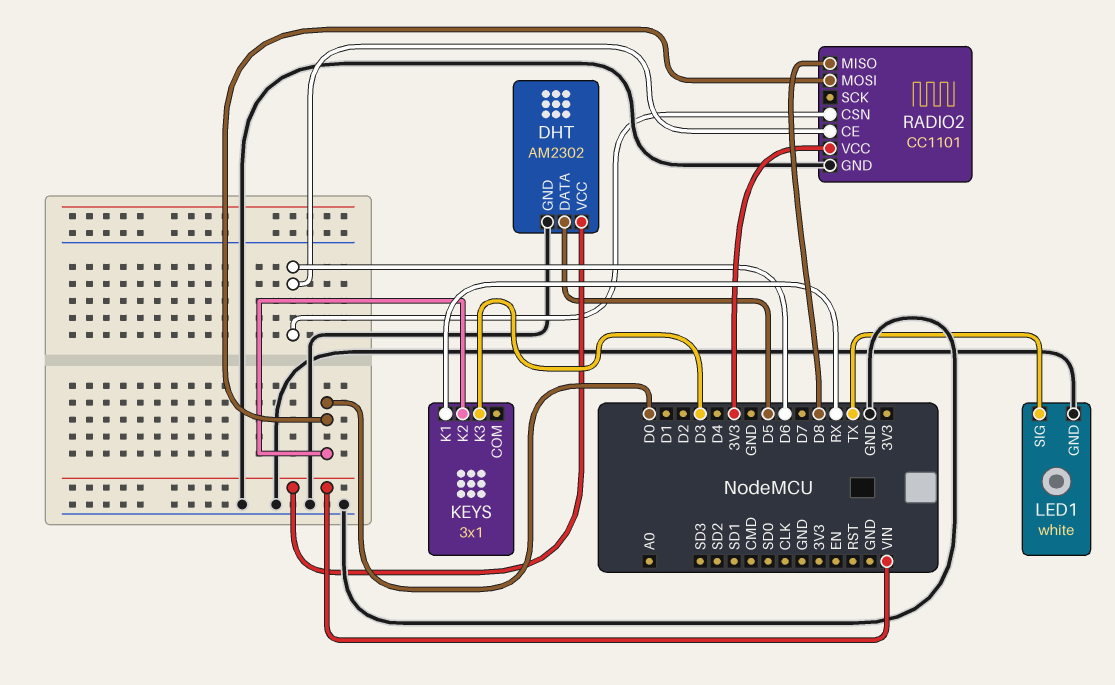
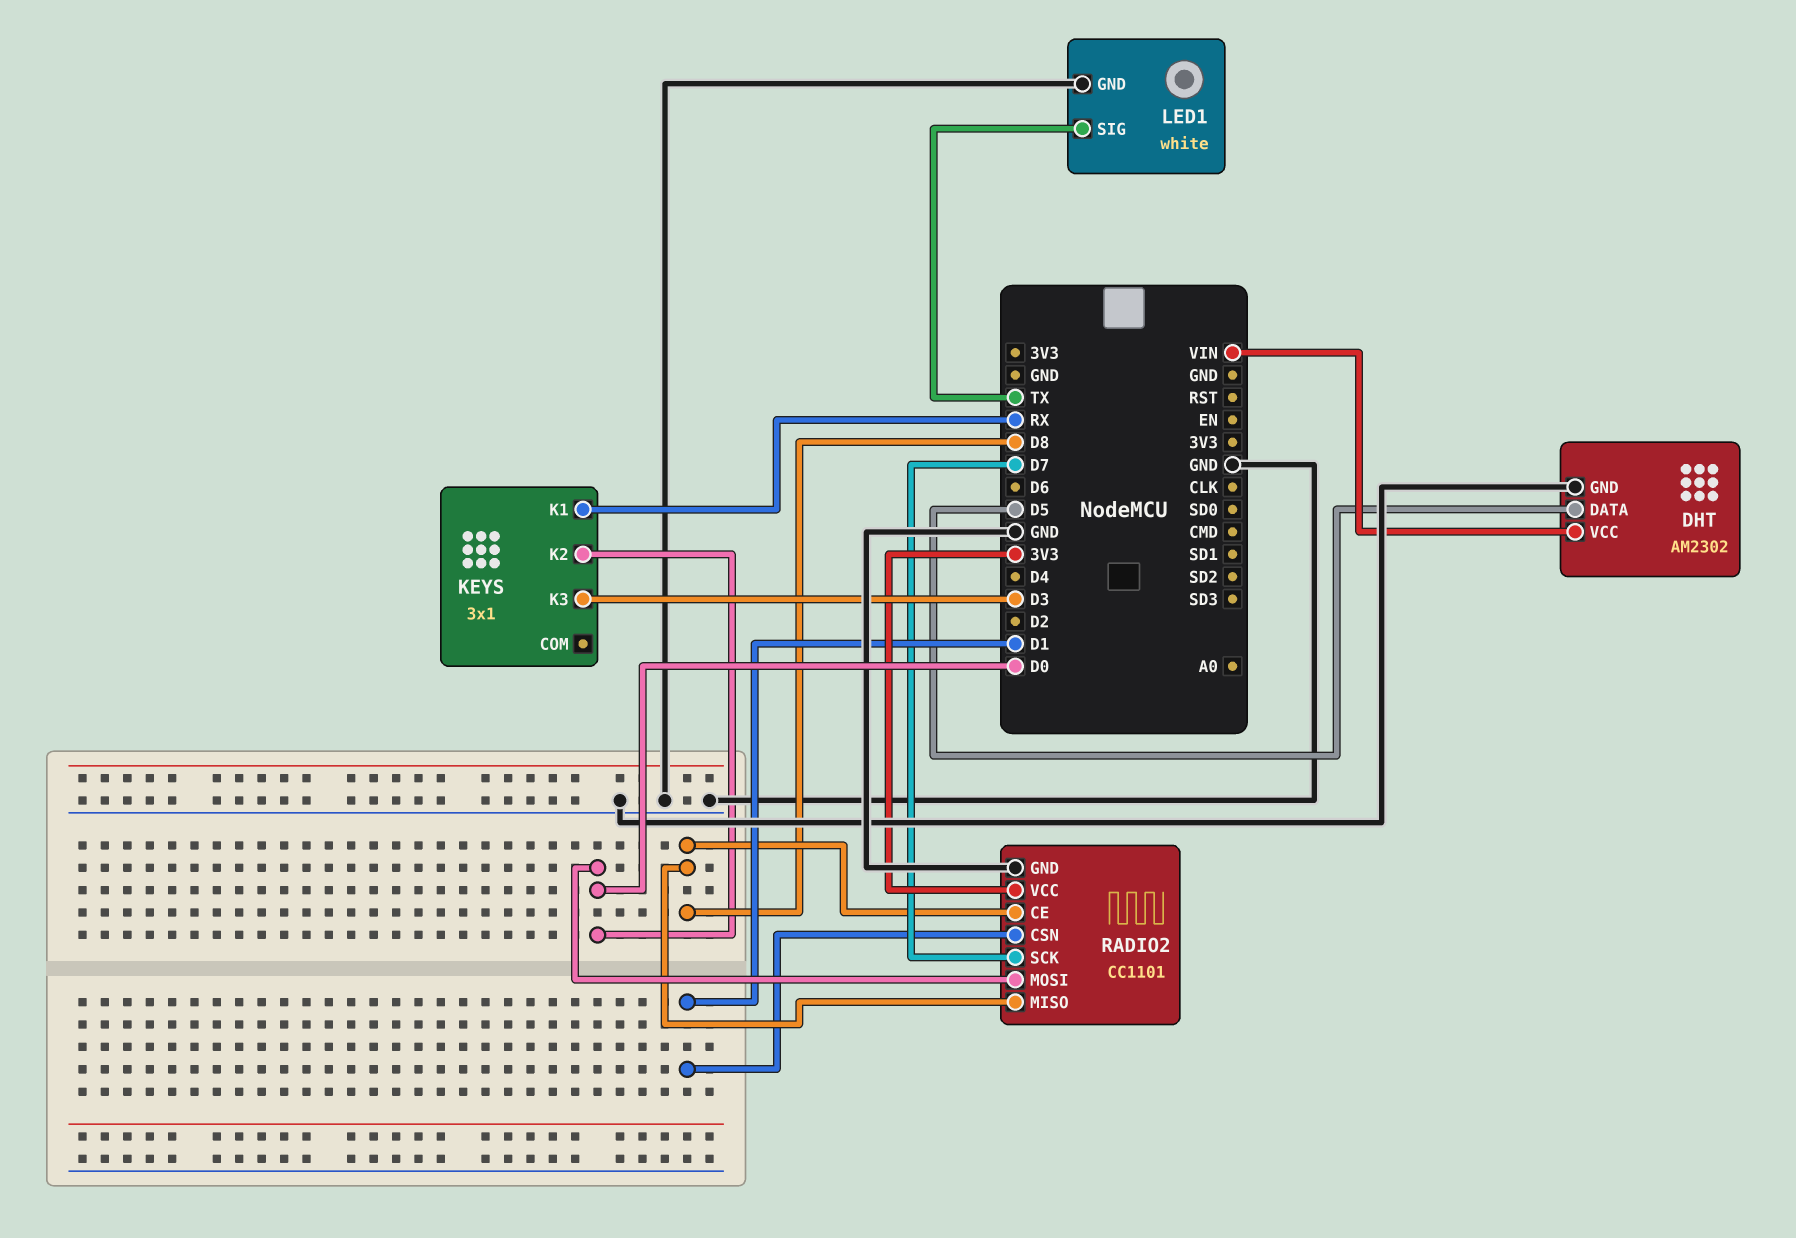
RADIO2 pin CE: D6 -> D8
RADIO2 pin CSN: D6 -> D1
RADIO2 pin SCK: none -> D7

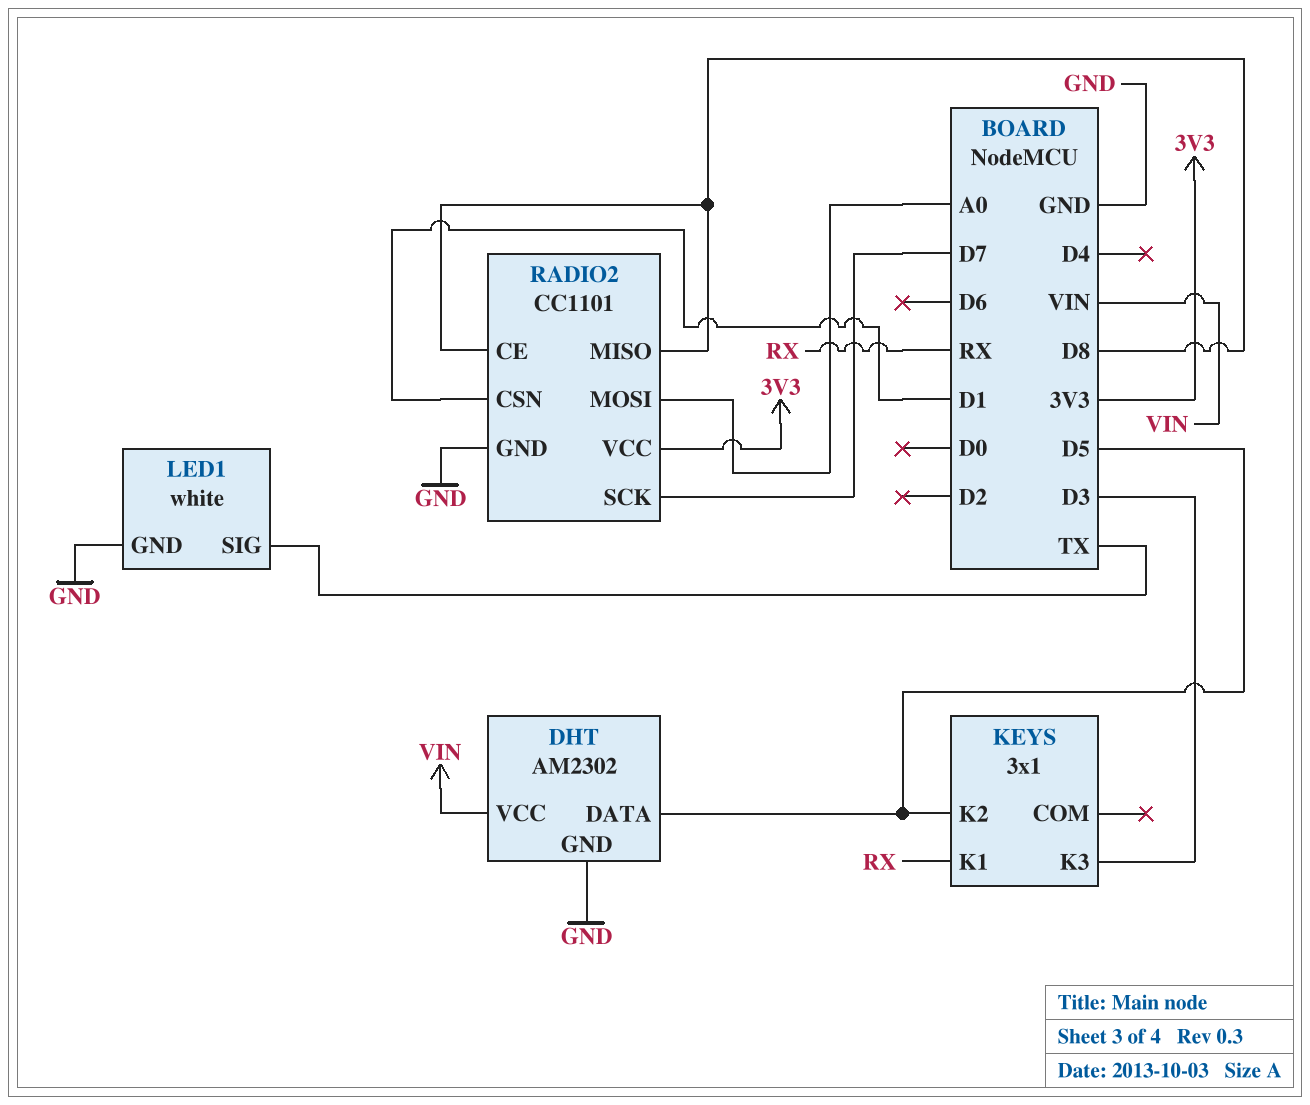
KEYS pin K2: D0 -> D5
RADIO2 pin MOSI: D0 -> A0

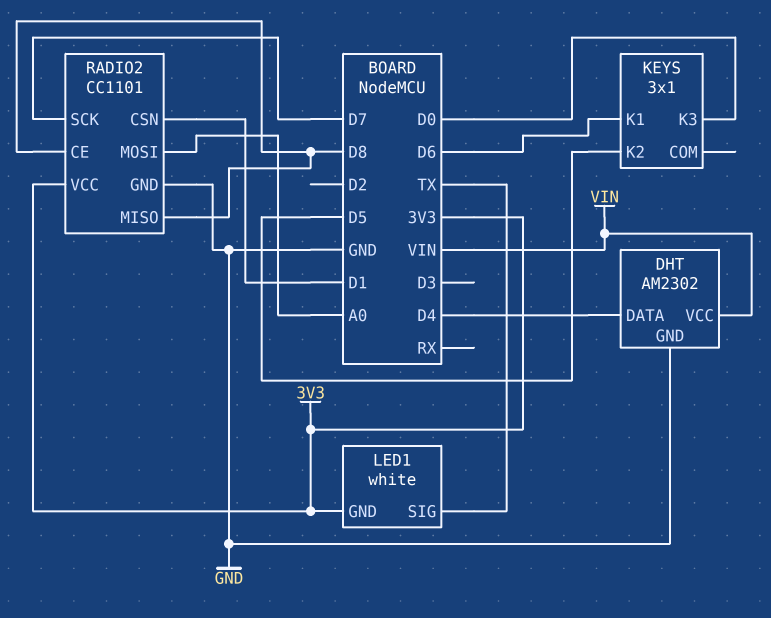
DHT pin DATA: D5 -> D4
KEYS pin K1: RX -> D6
KEYS pin K3: D3 -> D0
LED1 pin GND: GND -> 3V3

